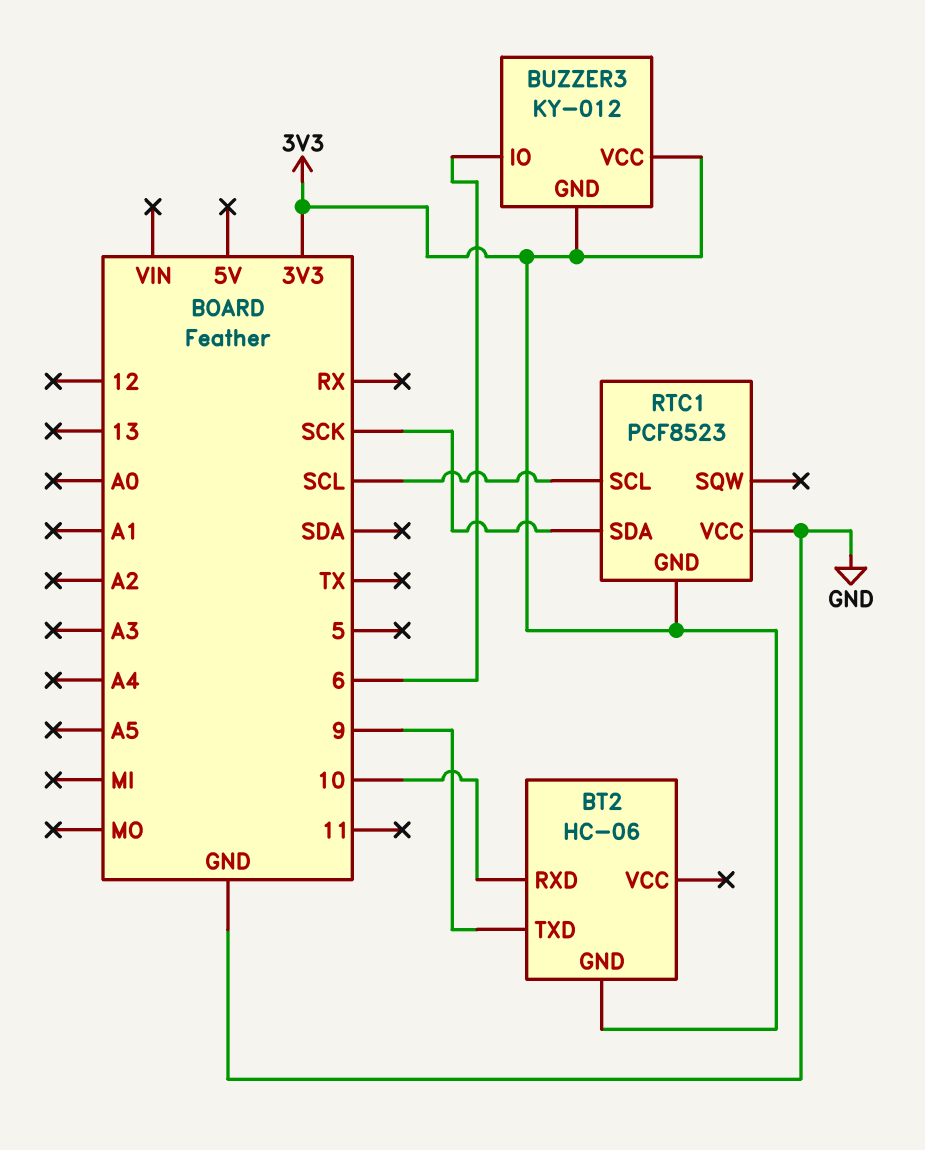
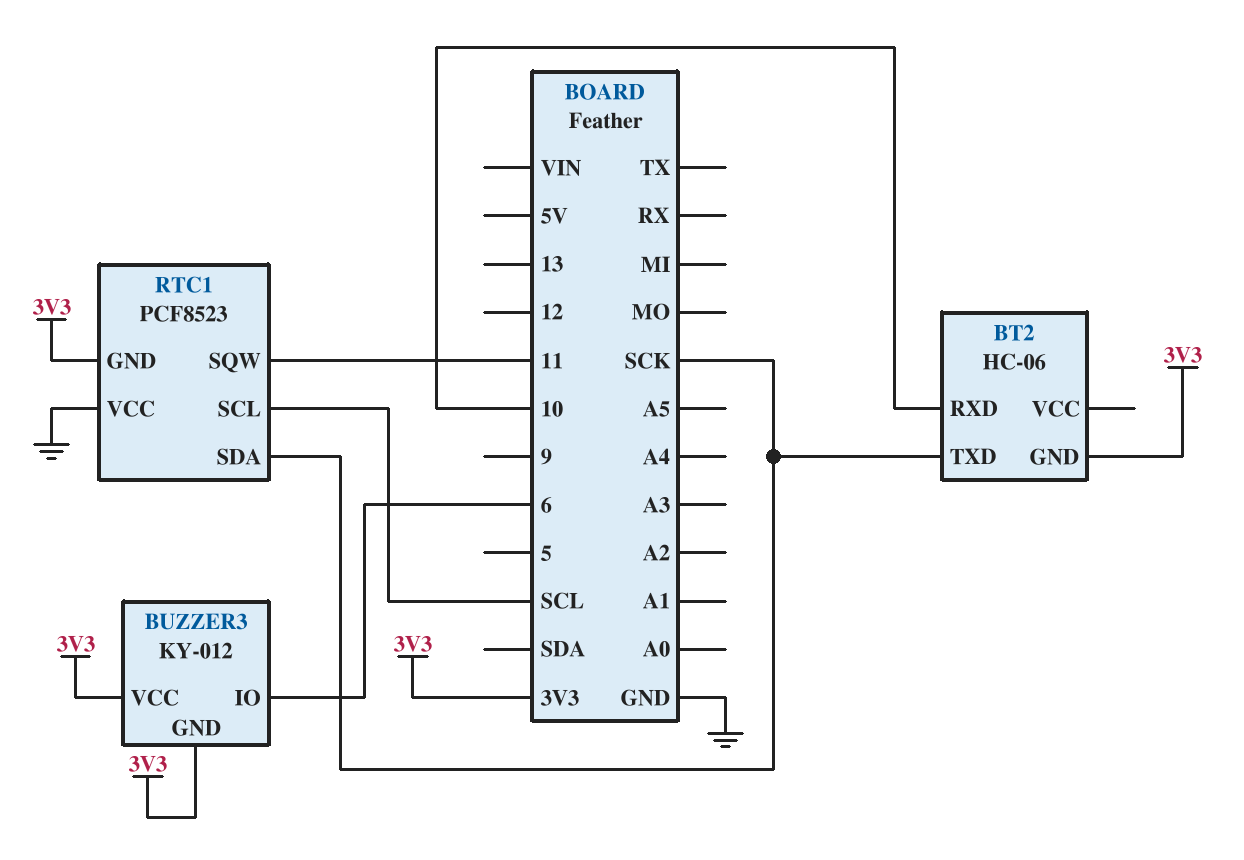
BT2 pin TXD: 9 -> SCK
RTC1 pin SQW: none -> 11

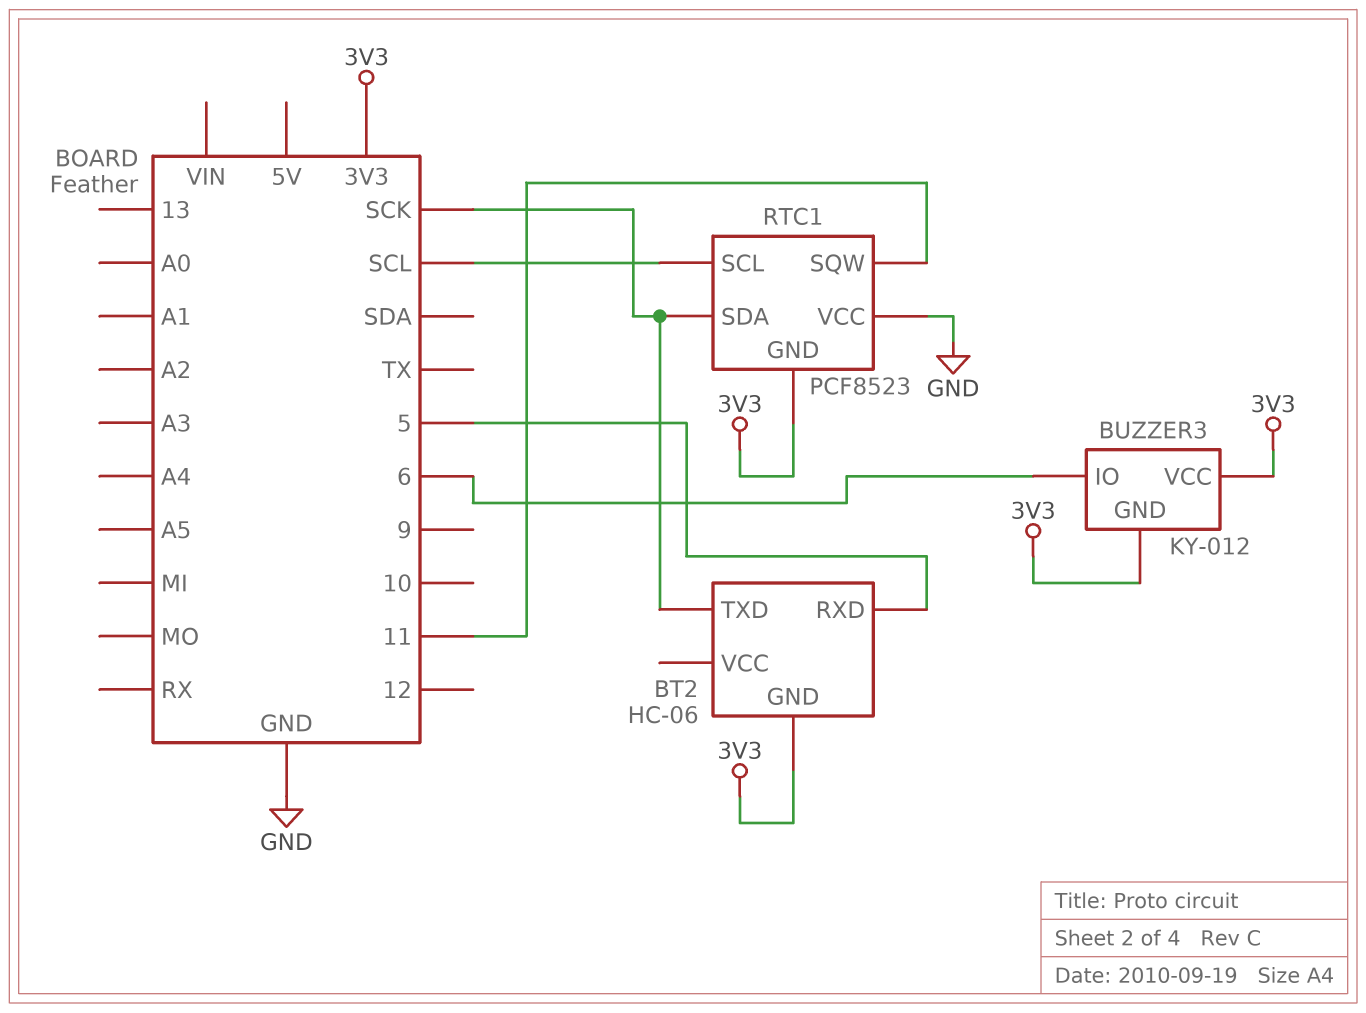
BT2 pin RXD: 10 -> 5

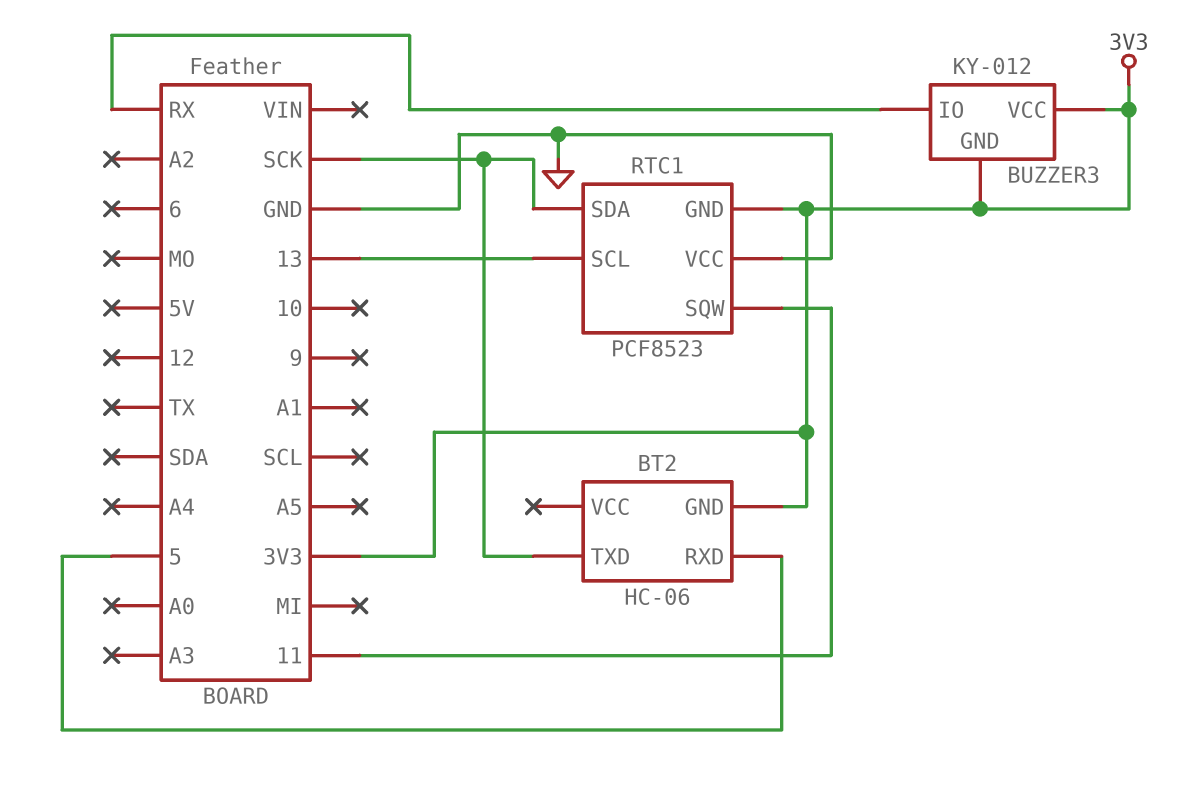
BUZZER3 pin IO: 6 -> RX
RTC1 pin SCL: SCL -> 13

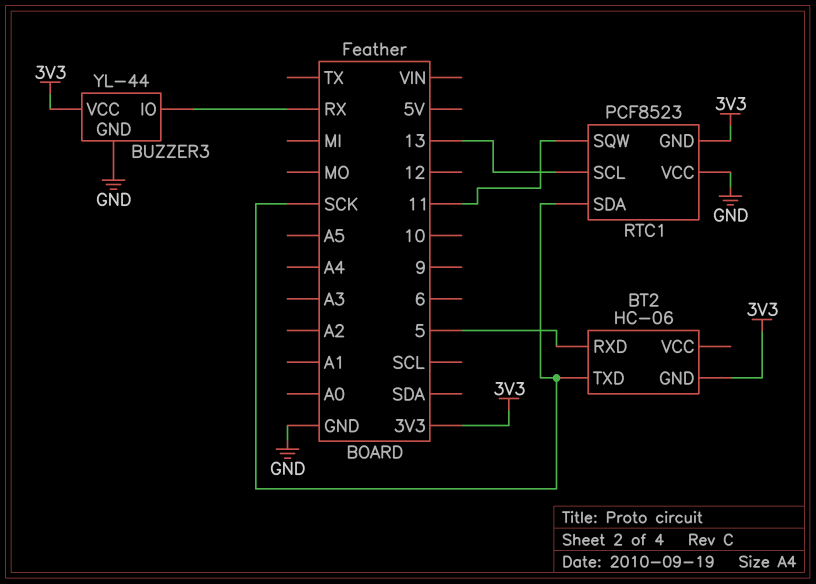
BUZZER3: KY-012 -> YL-44
BUZZER3 pin GND: 3V3 -> GND

